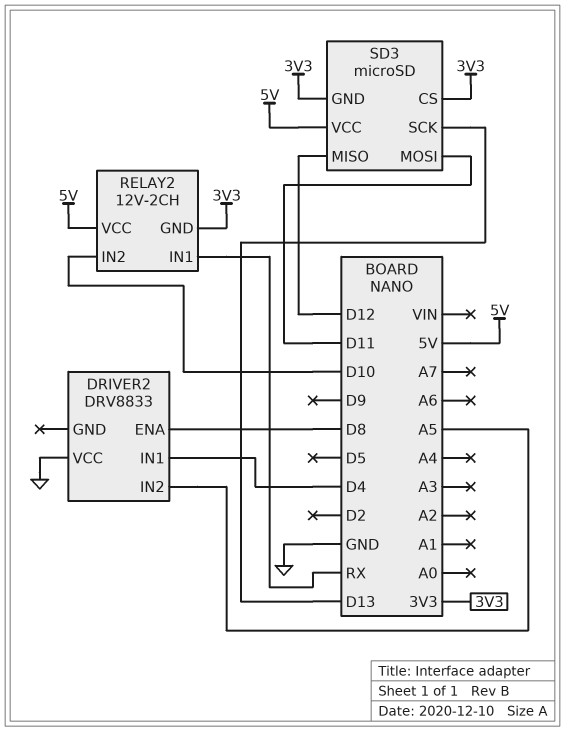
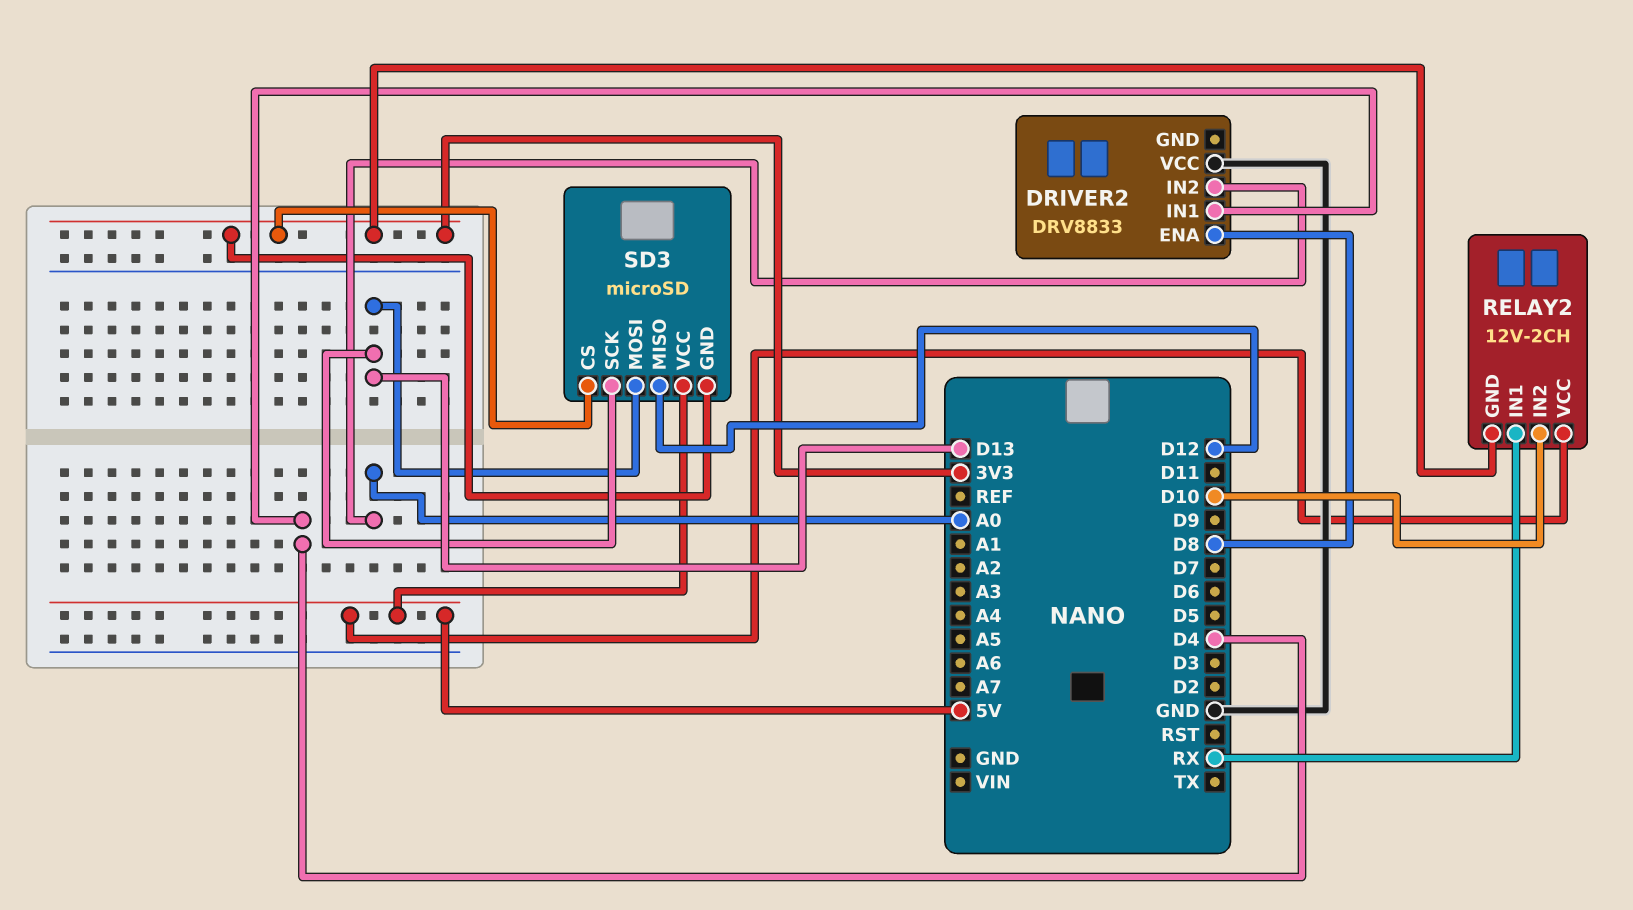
DRIVER2 pin IN2: A5 -> A0
SD3 pin MOSI: D11 -> D13

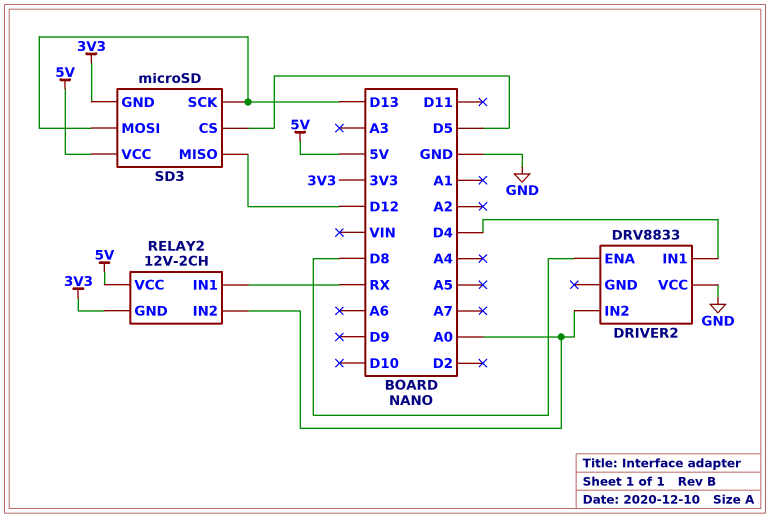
RELAY2 pin IN2: D10 -> A0
SD3 pin CS: 3V3 -> D5

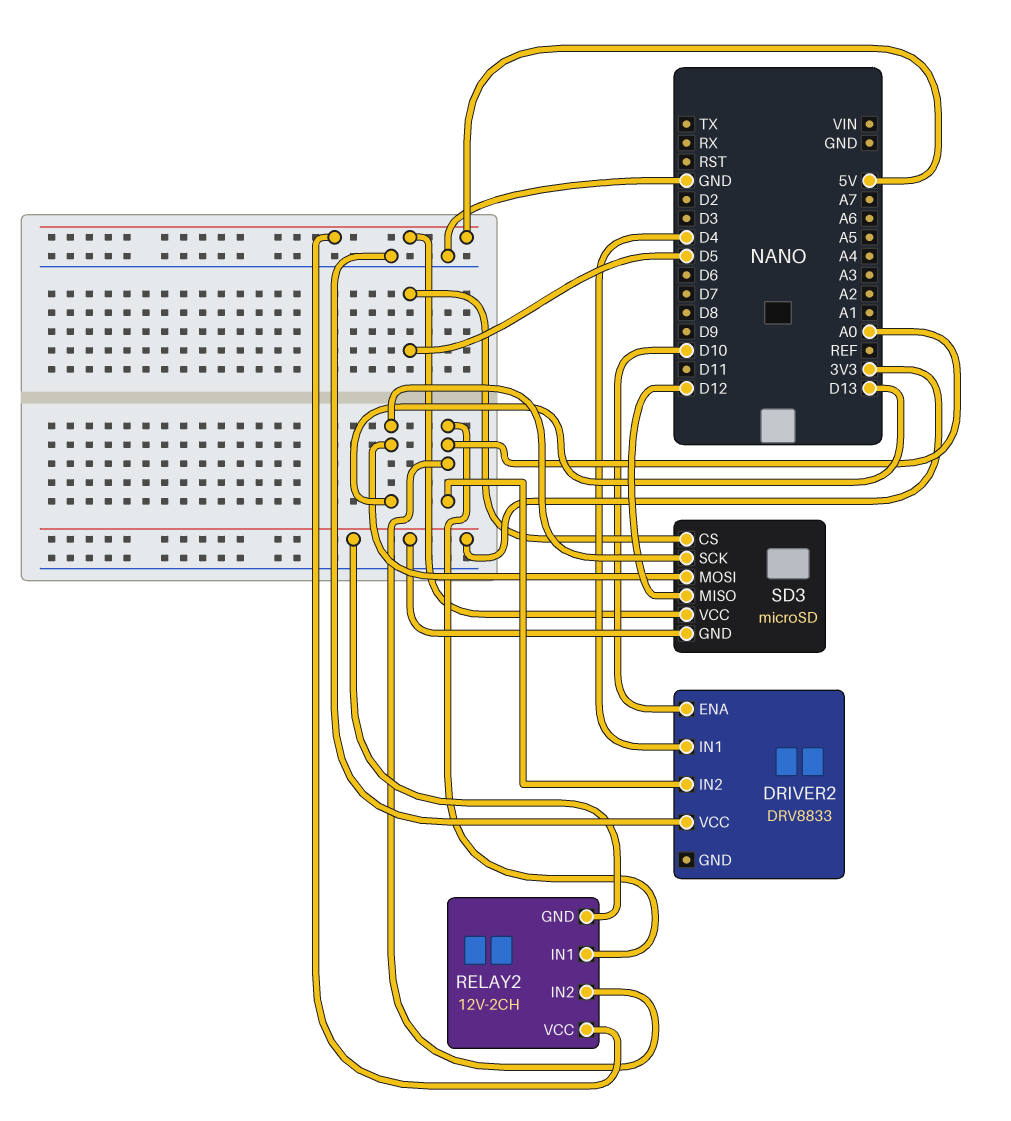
DRIVER2 pin ENA: D8 -> D10
RELAY2 pin IN1: RX -> A0

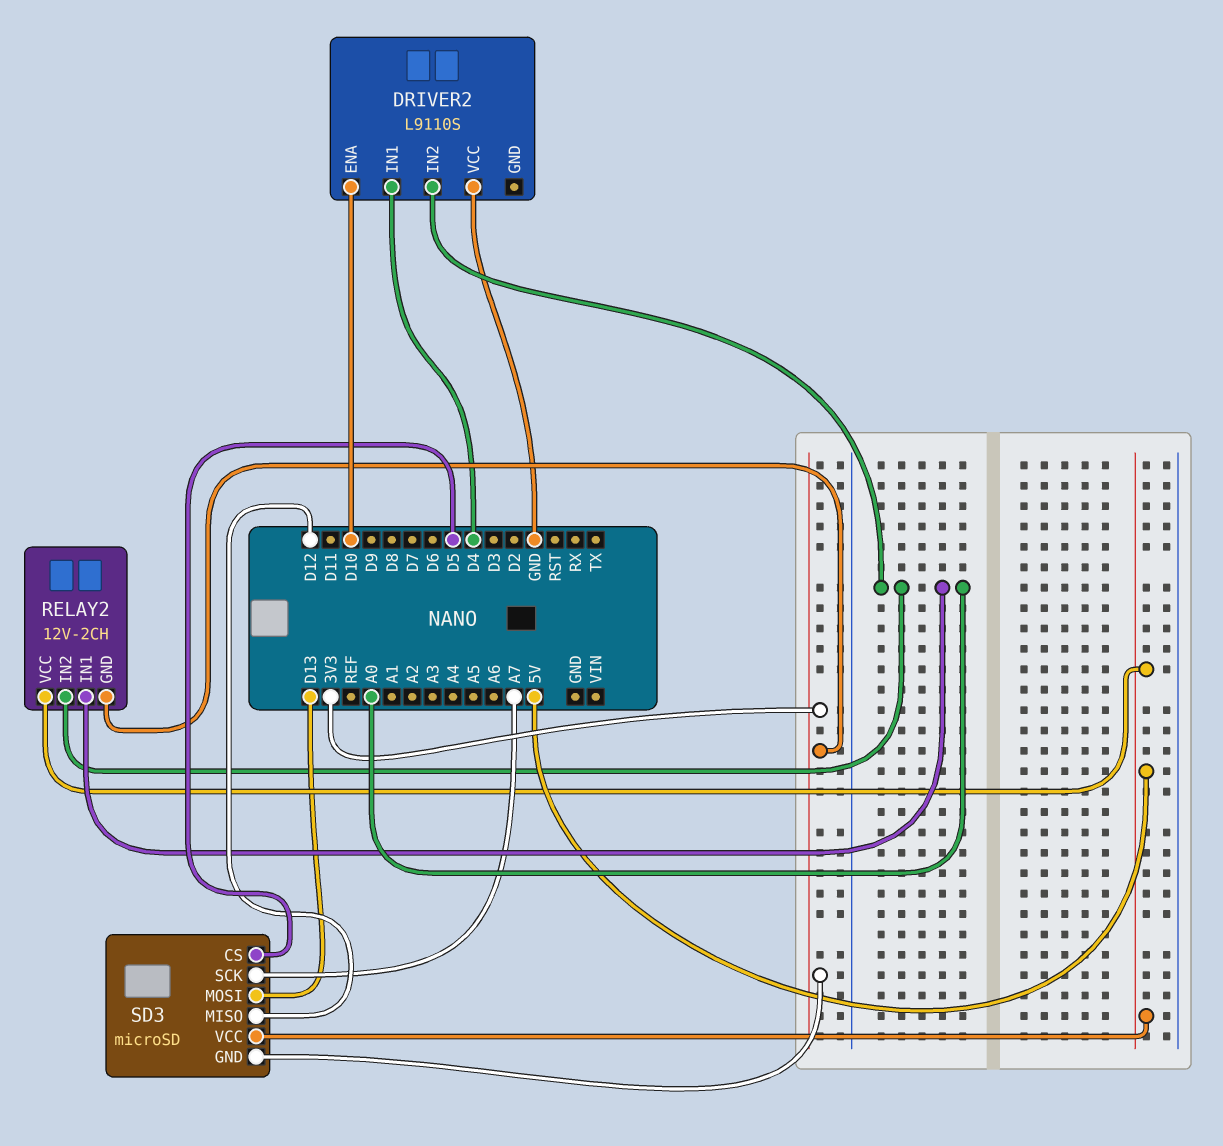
DRIVER2: DRV8833 -> L9110S
SD3 pin SCK: D13 -> A7

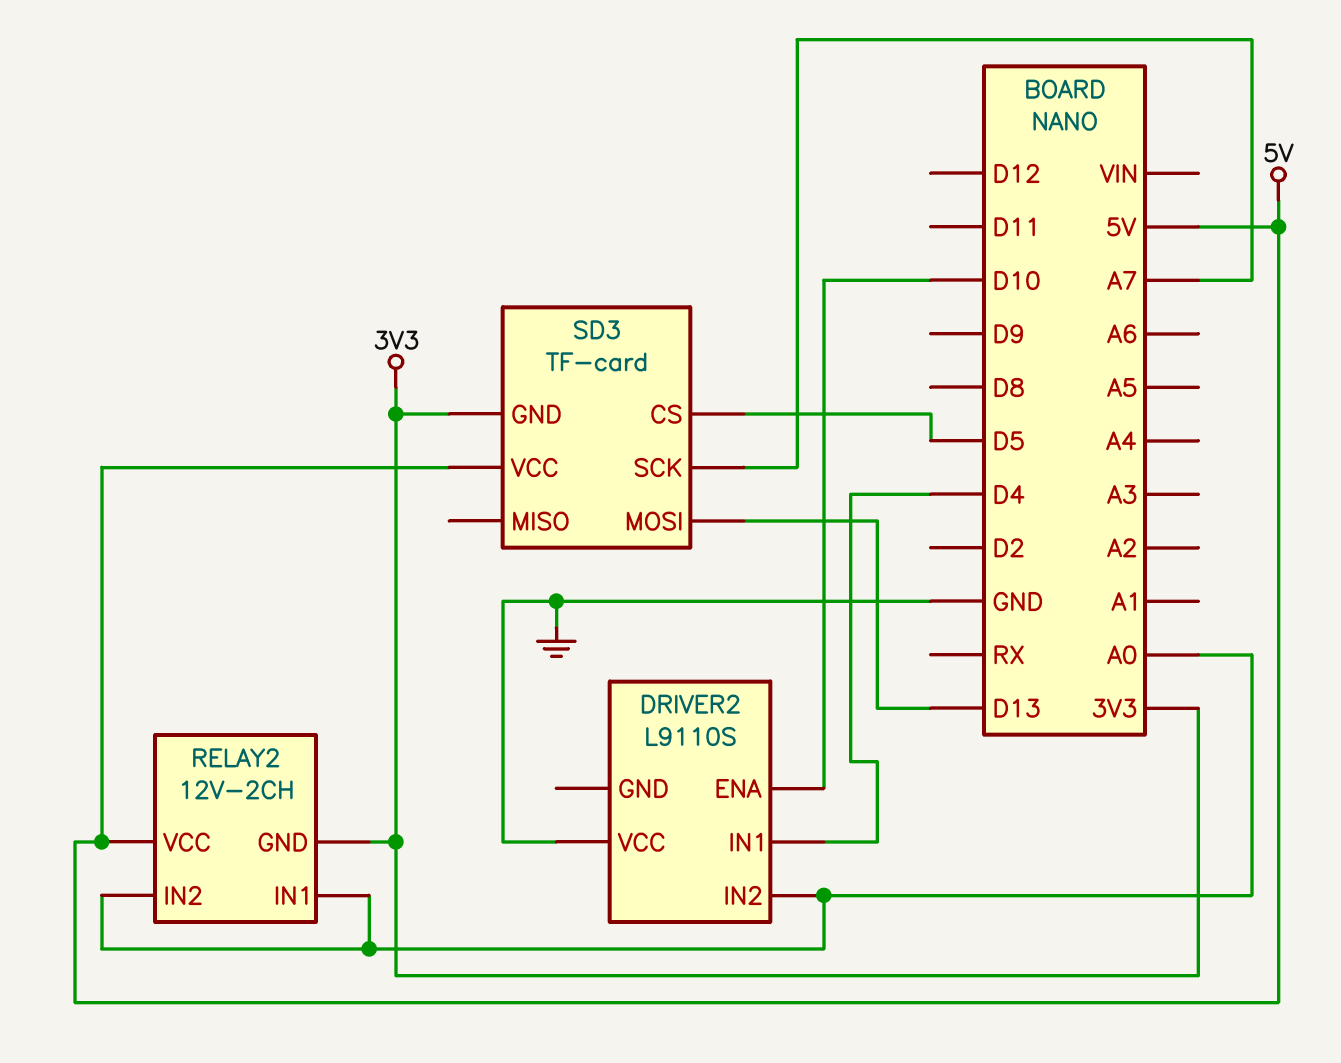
SD3: microSD -> TF-card
SD3 pin MISO: D12 -> none

